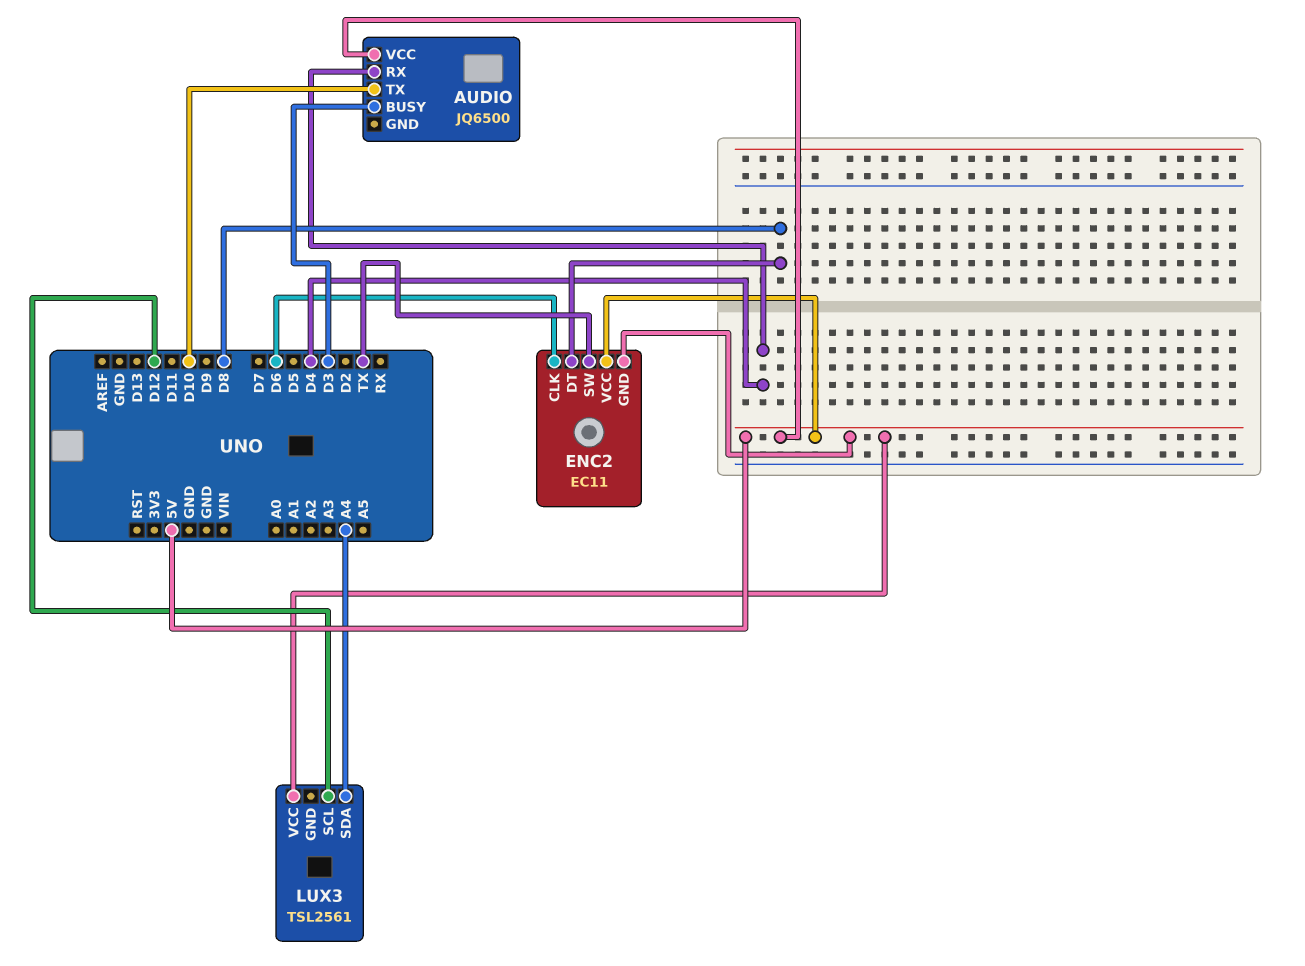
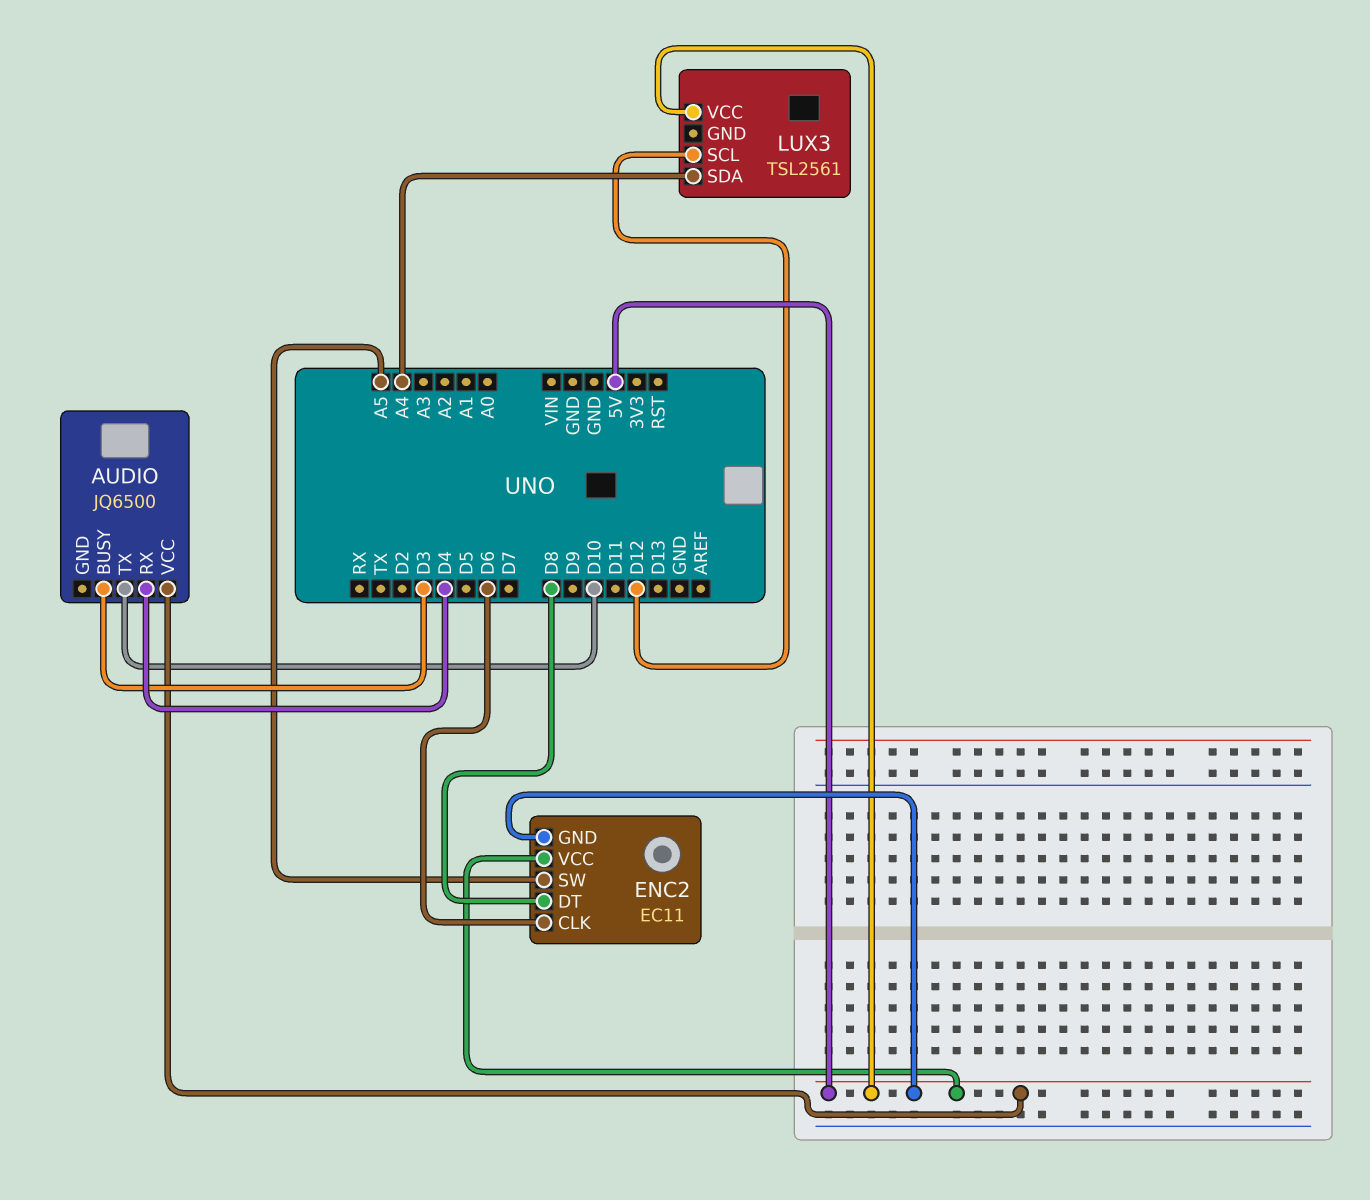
ENC2 pin SW: TX -> A5

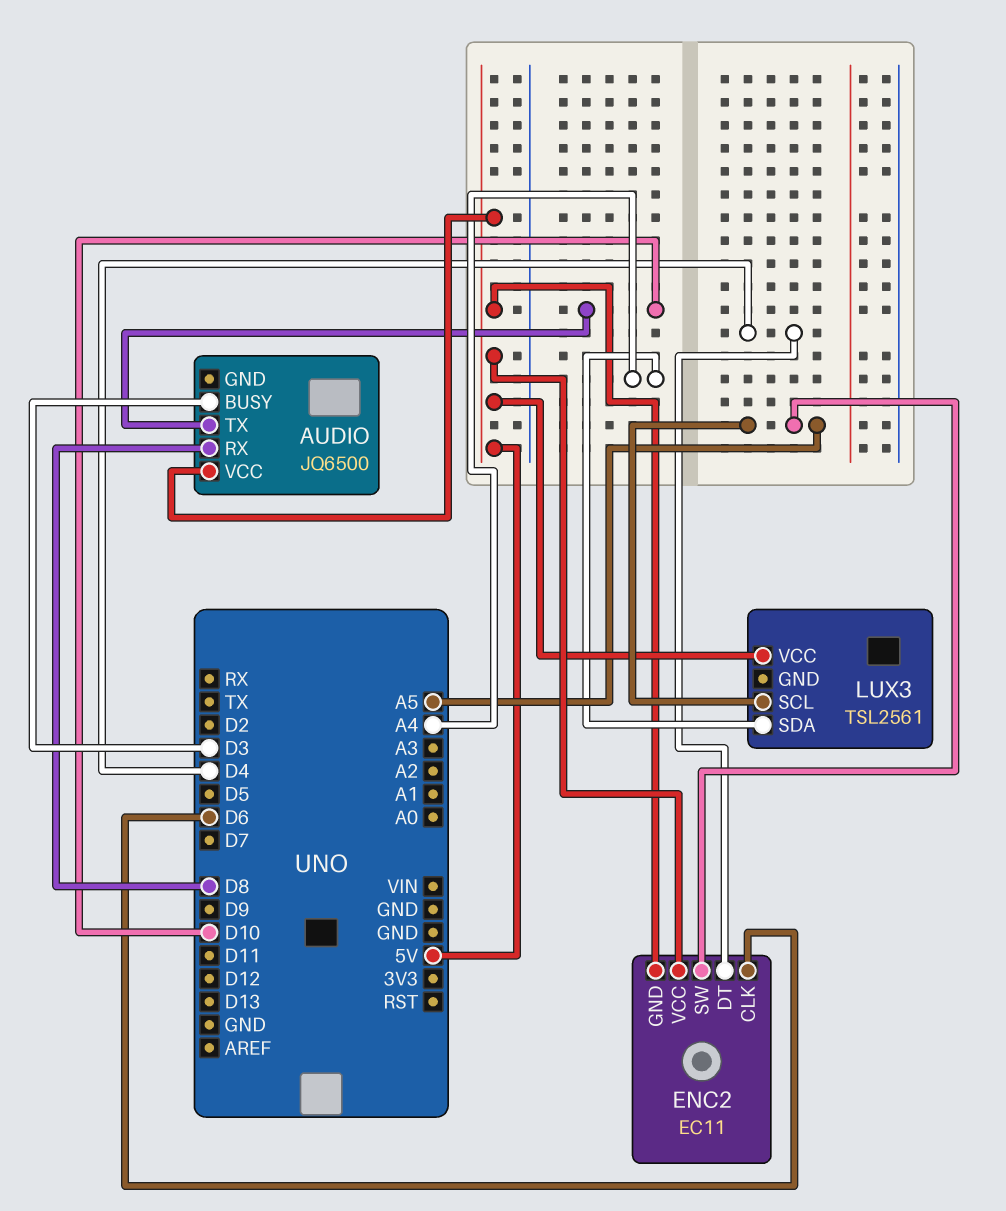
AUDIO pin RX: D4 -> D8
ENC2 pin DT: D8 -> D4
LUX3 pin SCL: D12 -> A5

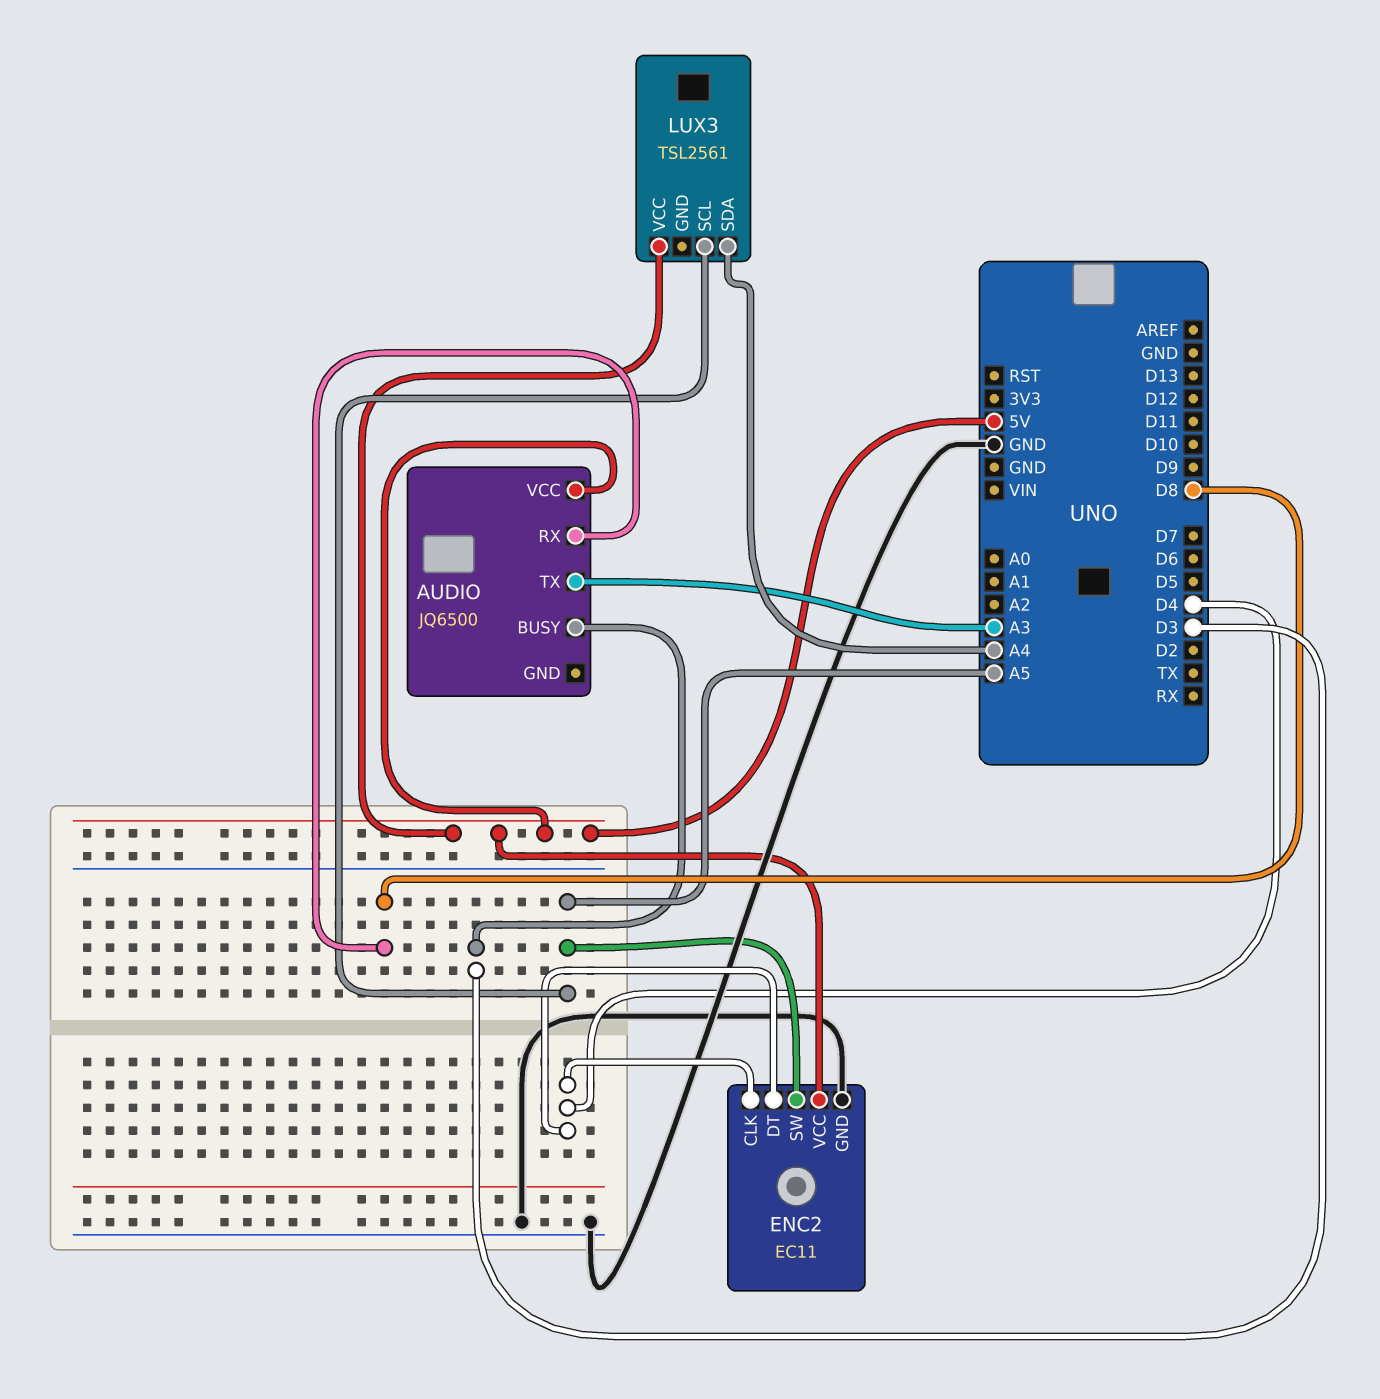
AUDIO pin TX: D10 -> A3
ENC2 pin CLK: D6 -> D4
ENC2 pin GND: 5V -> GND

